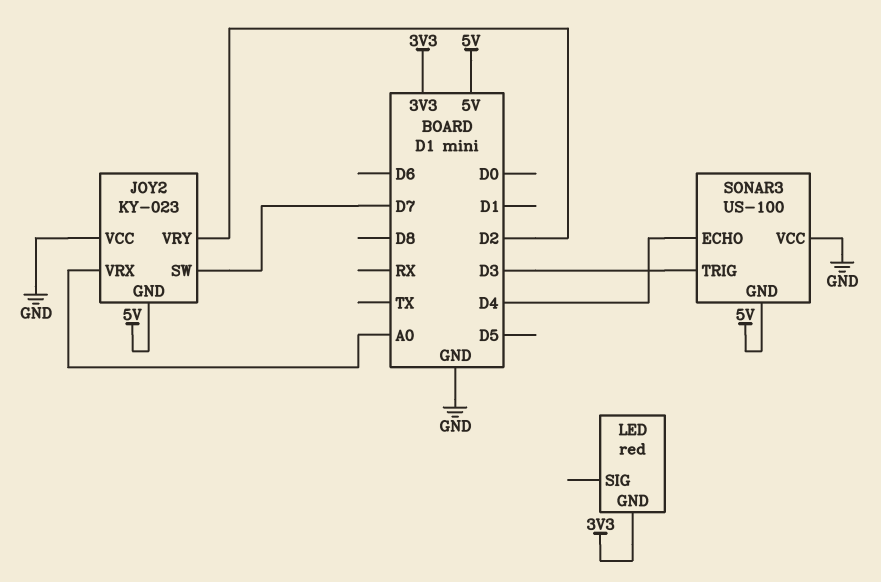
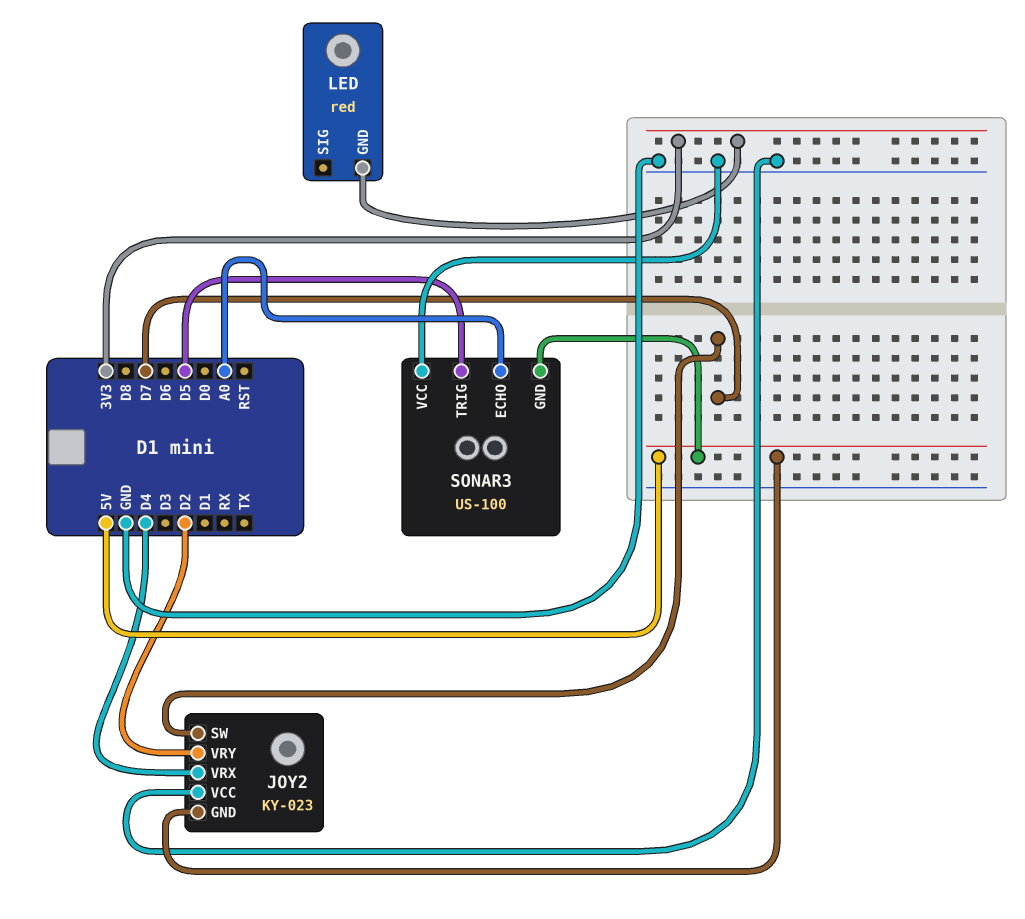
JOY2 pin VRX: A0 -> D4
SONAR3 pin ECHO: D4 -> A0
SONAR3 pin TRIG: D3 -> D5

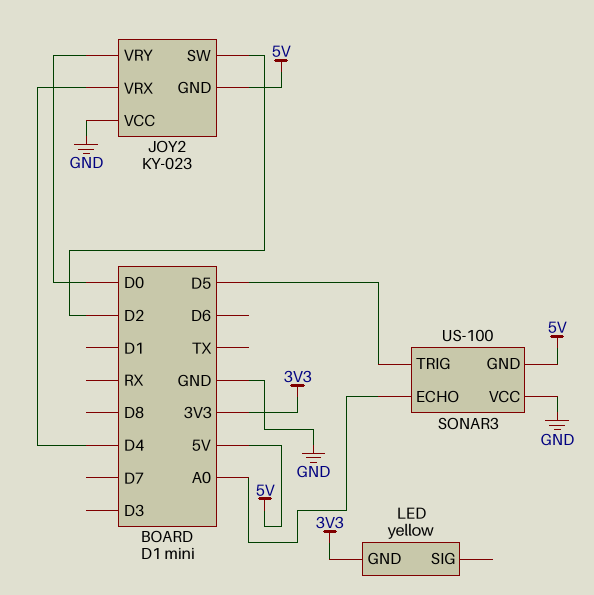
JOY2 pin SW: D7 -> D2
JOY2 pin VRY: D2 -> D0
LED: red -> yellow

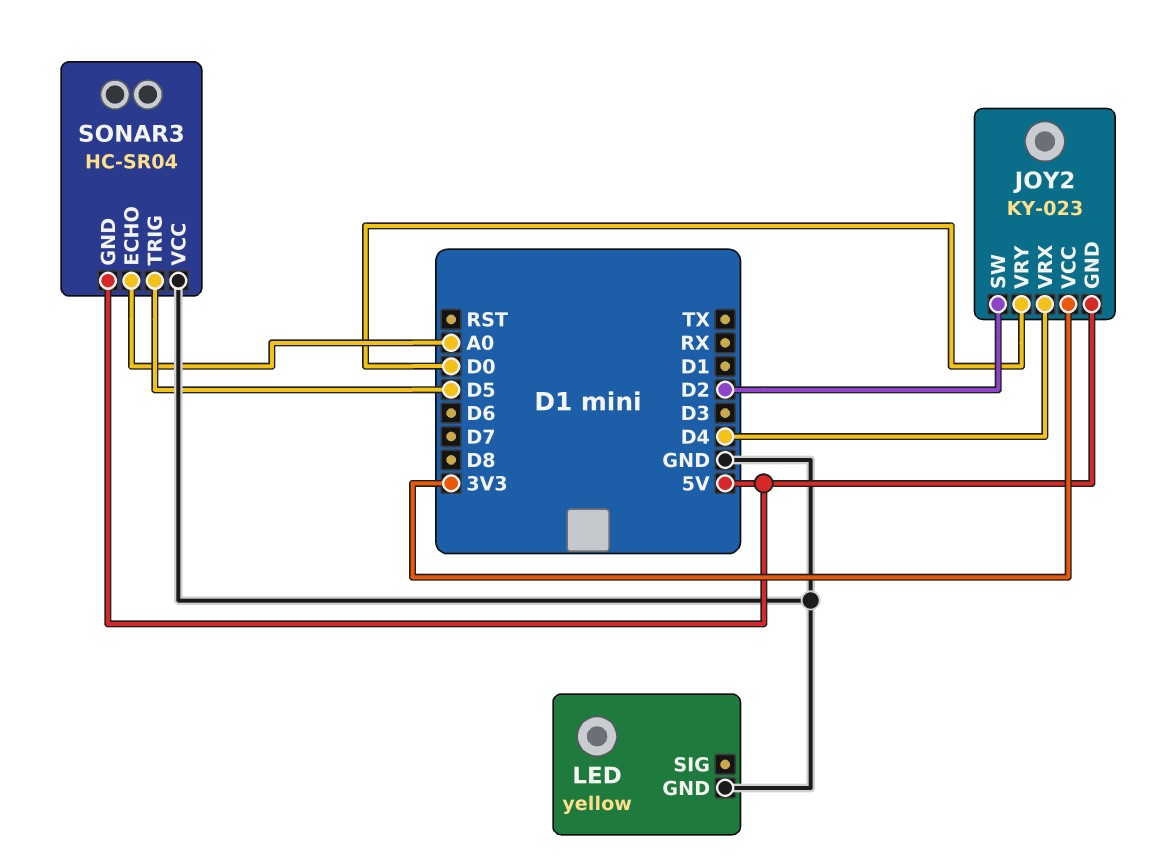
JOY2 pin VCC: GND -> 3V3
LED pin GND: 3V3 -> GND
SONAR3: US-100 -> HC-SR04

